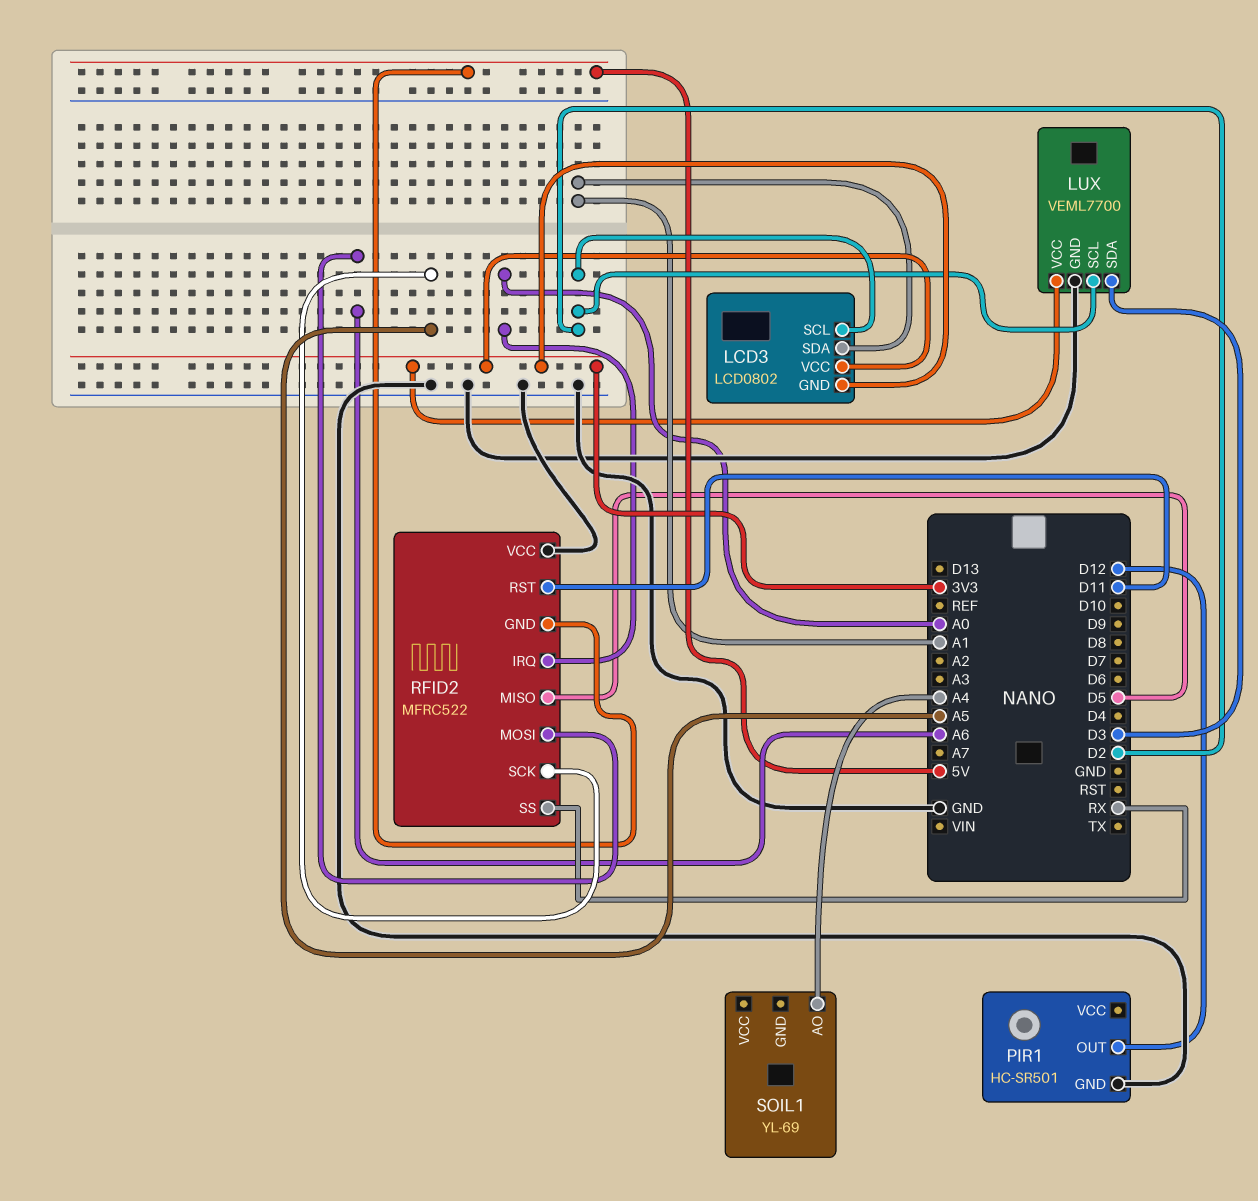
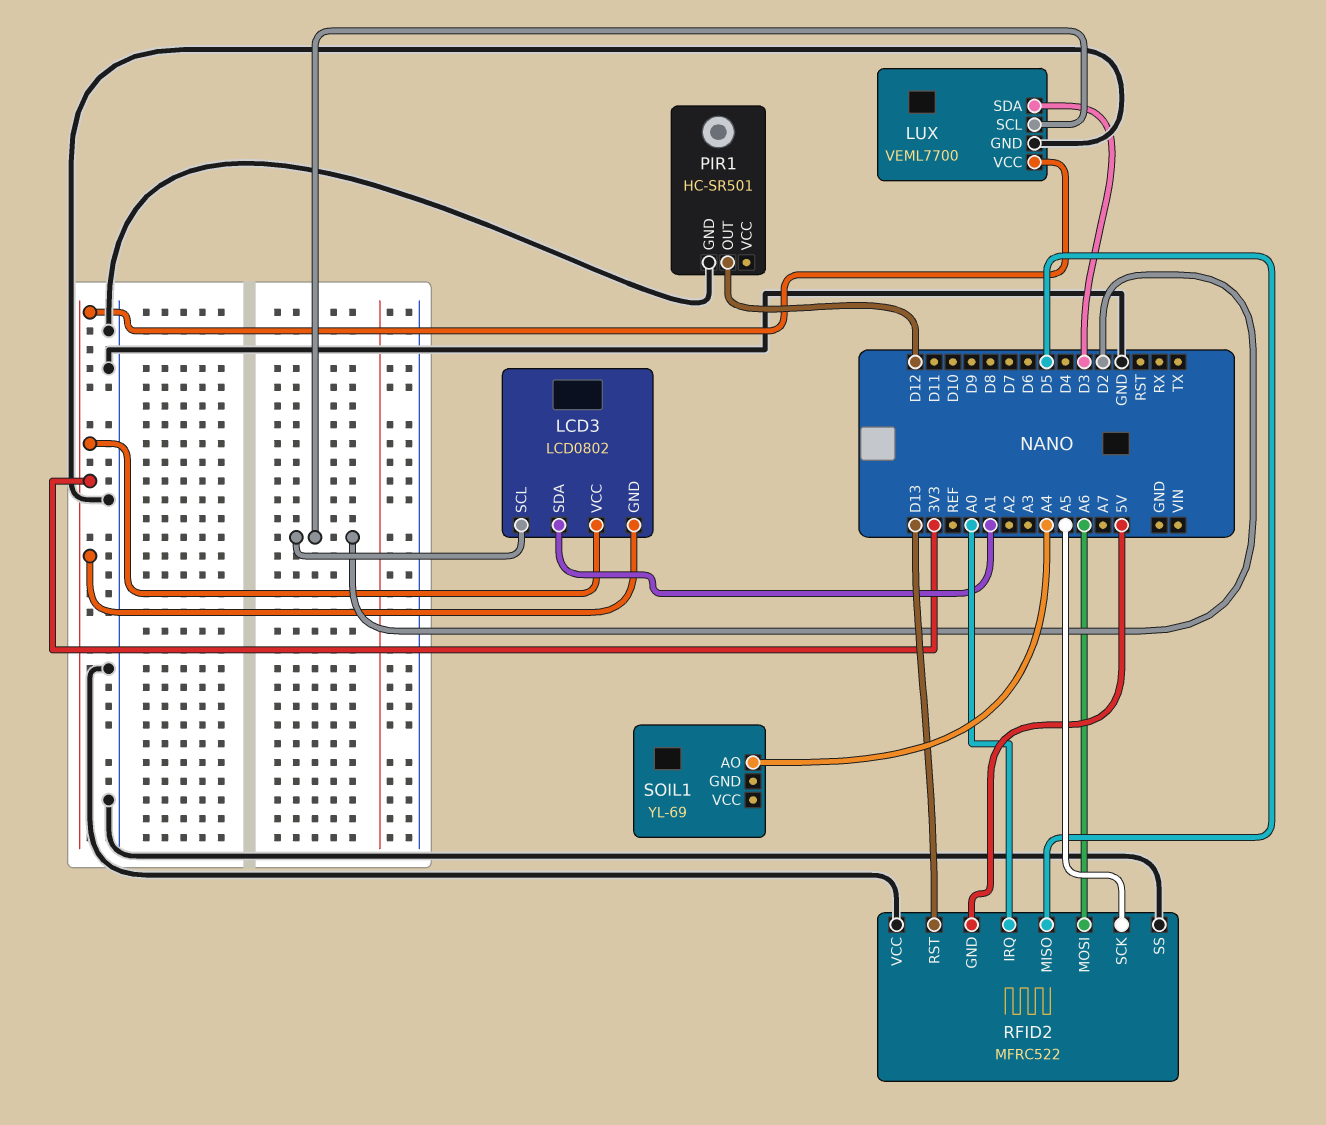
RFID2 pin RST: D11 -> D13
RFID2 pin SS: RX -> GND

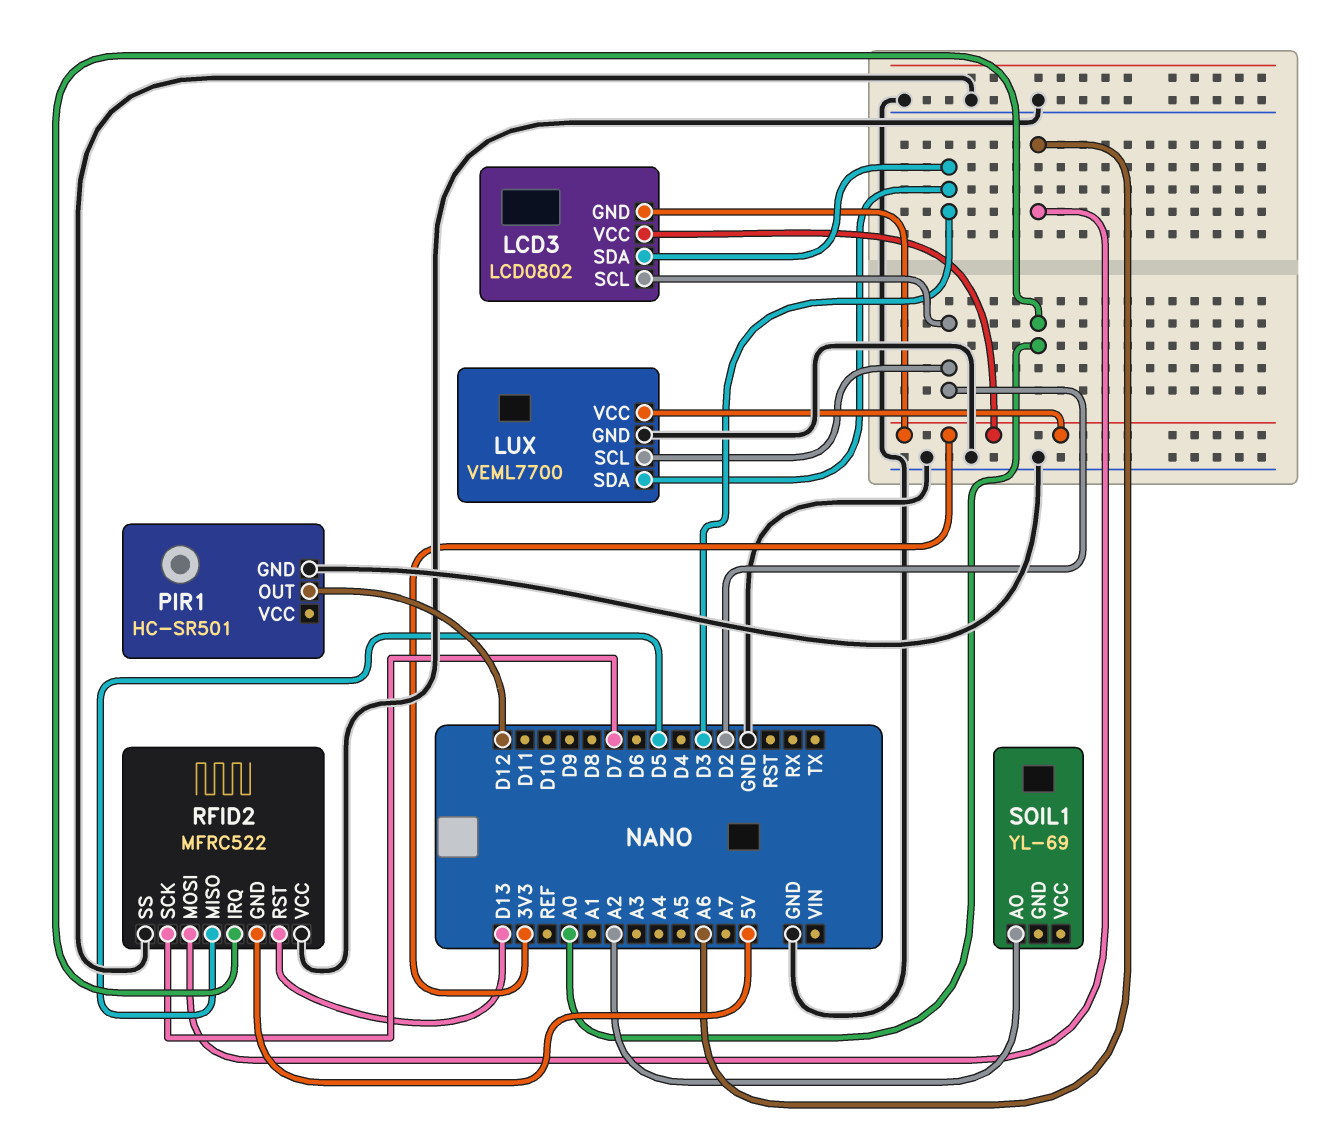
LCD3 pin SDA: A1 -> D3
RFID2 pin SCK: A5 -> D7
SOIL1 pin AO: A4 -> A2

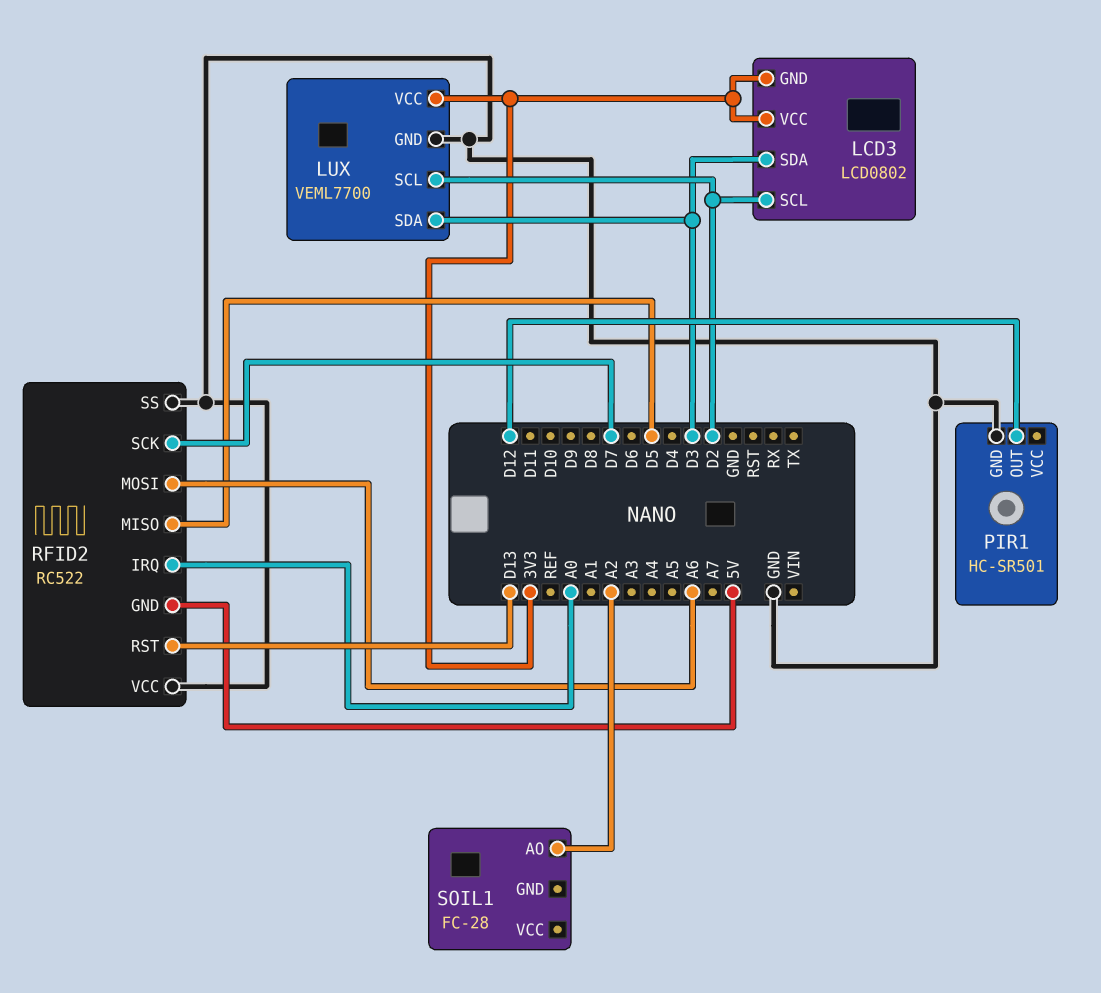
RFID2: MFRC522 -> RC522
SOIL1: YL-69 -> FC-28

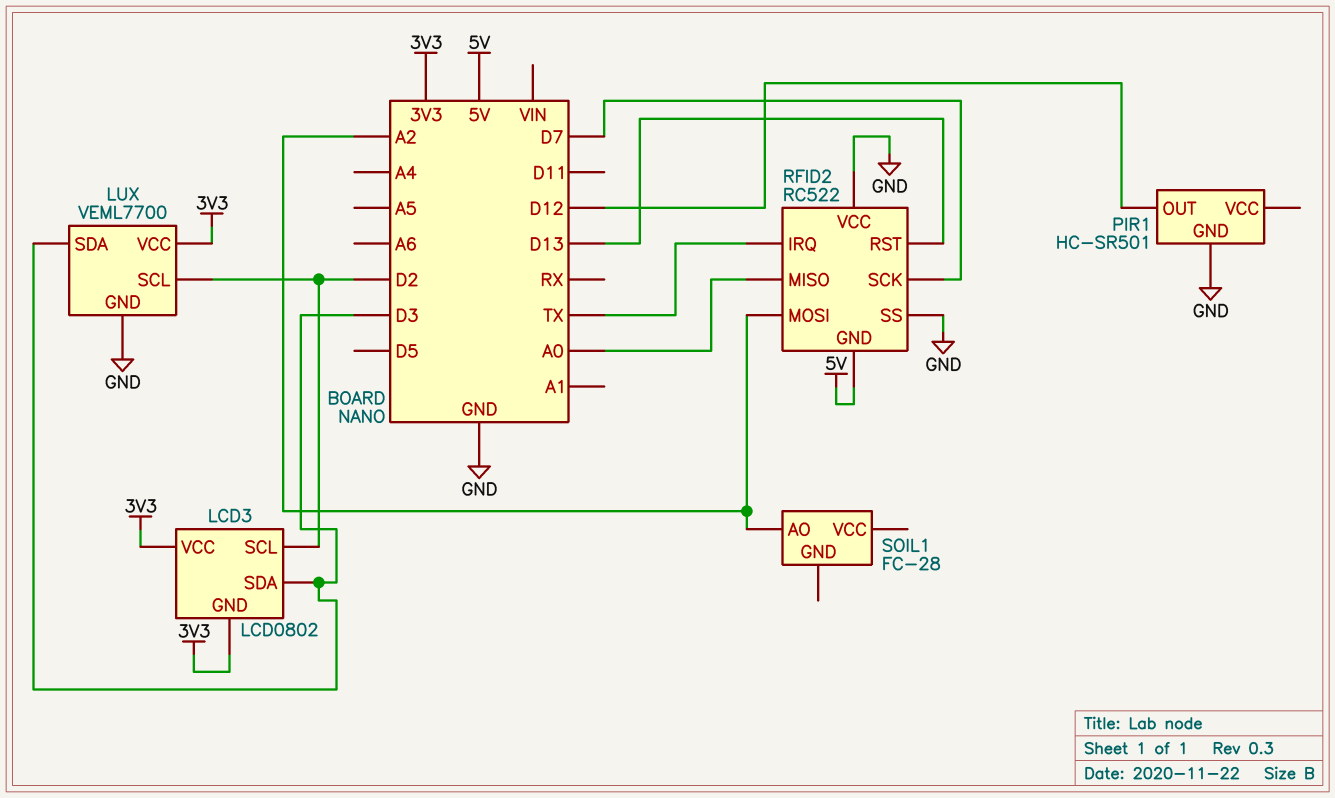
RFID2 pin IRQ: A0 -> TX
RFID2 pin MISO: D5 -> A0
RFID2 pin MOSI: A6 -> A2

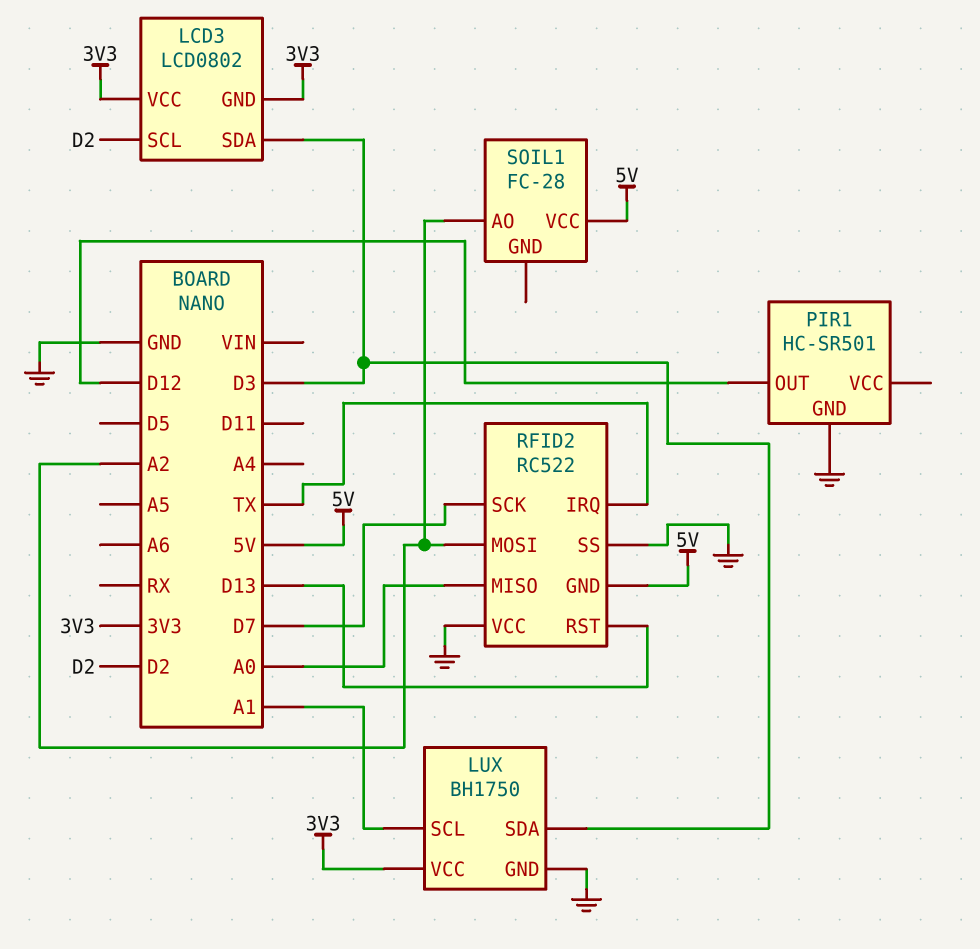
LUX: VEML7700 -> BH1750
LUX pin SCL: D2 -> A1
SOIL1 pin VCC: none -> 5V

